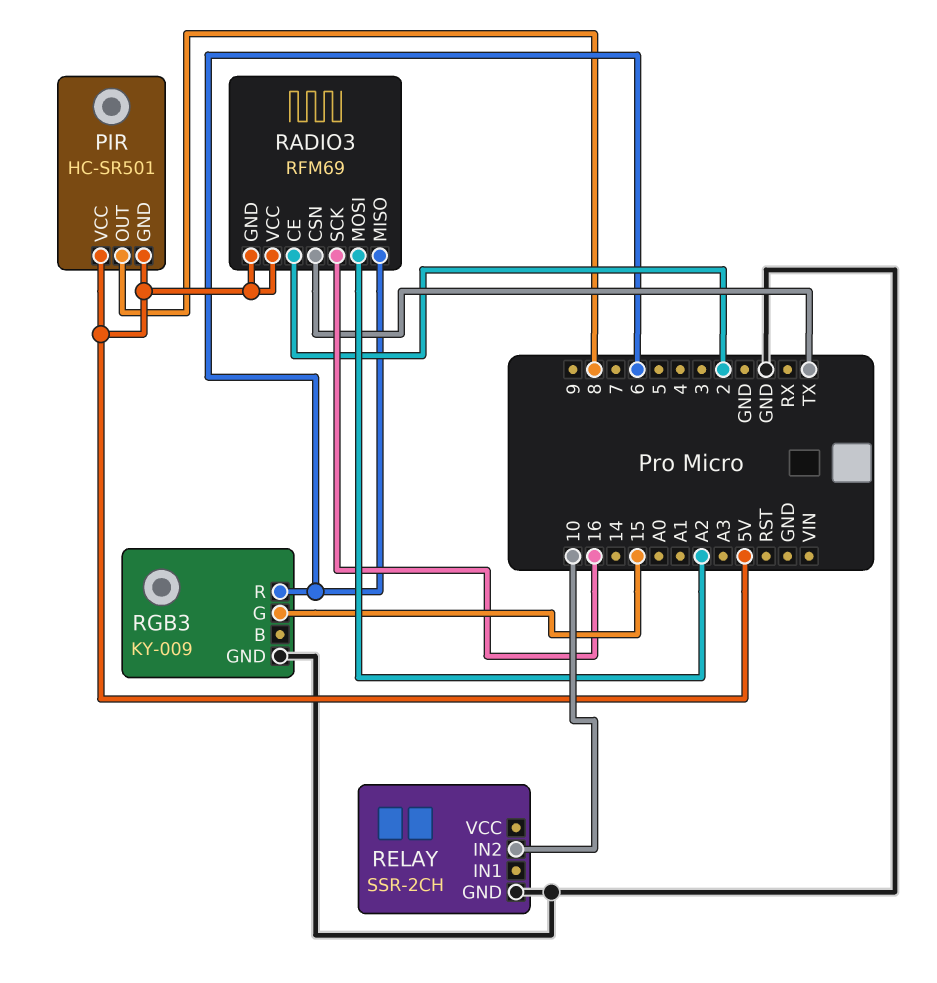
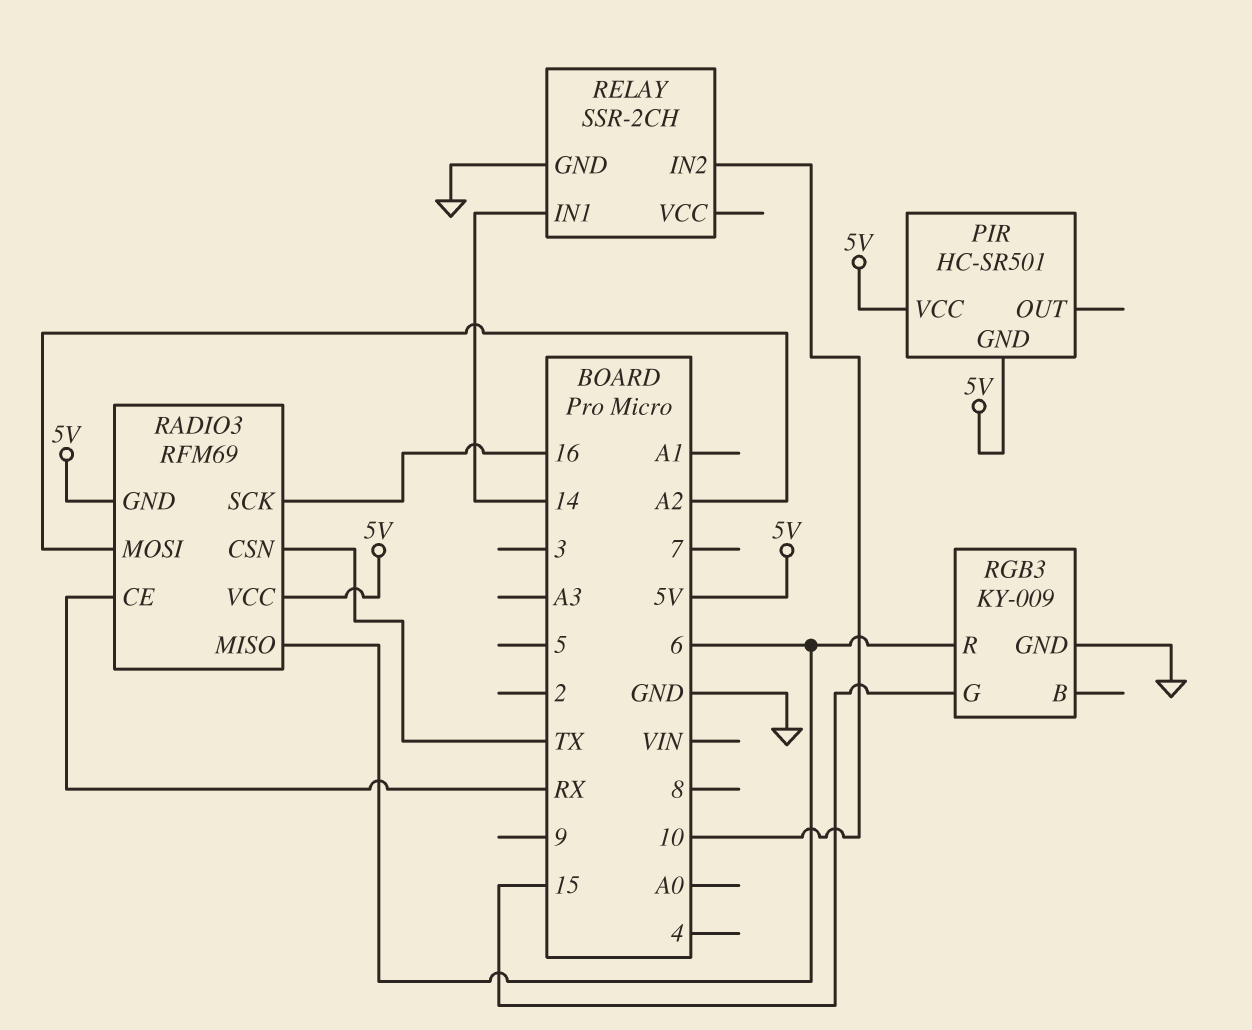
PIR pin OUT: 8 -> none
RADIO3 pin CE: 2 -> RX
RELAY pin IN1: none -> 14

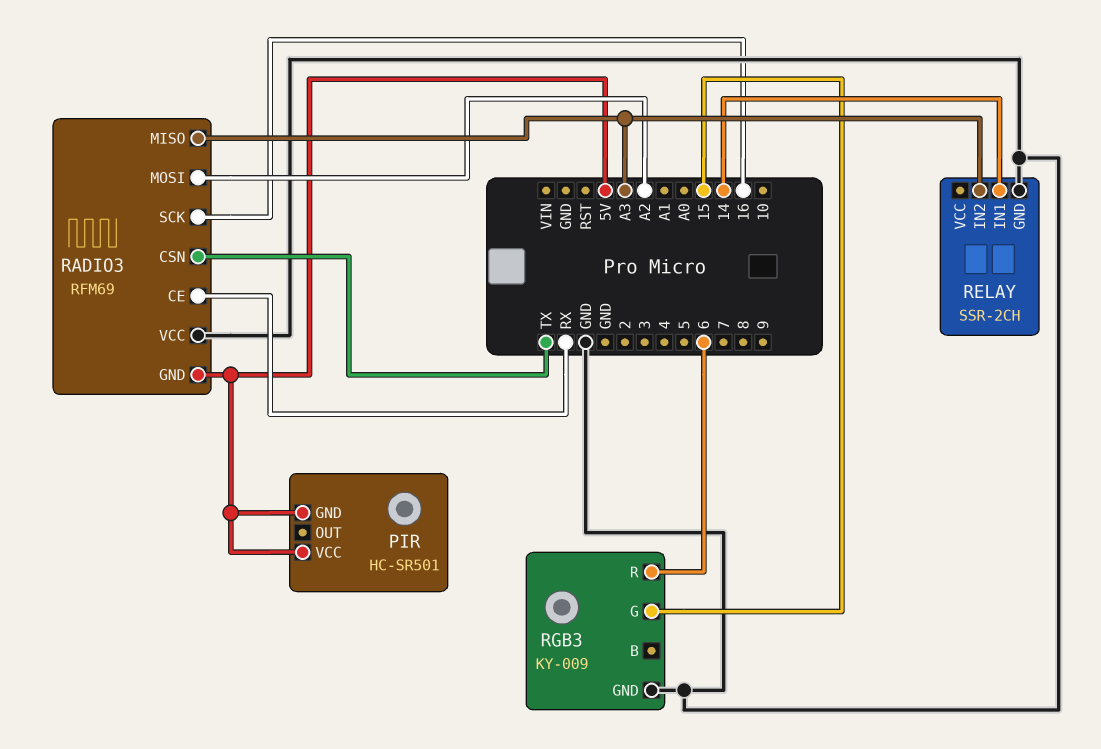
RADIO3 pin MISO: 6 -> A3
RADIO3 pin VCC: 5V -> GND
RELAY pin IN2: 10 -> A3

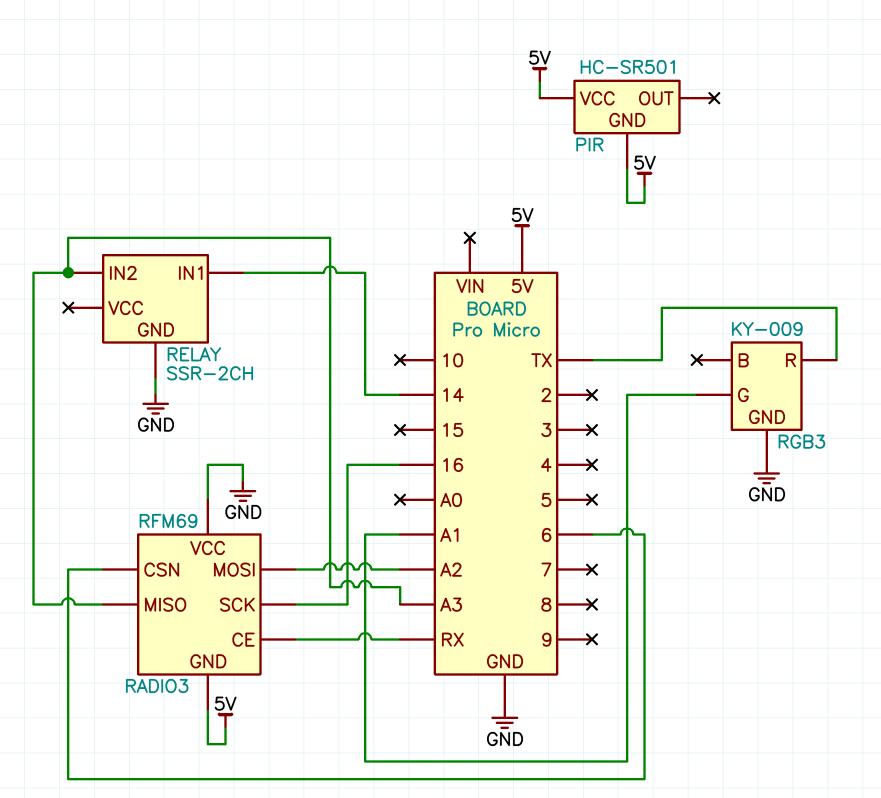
RADIO3 pin CSN: TX -> 6
RGB3 pin G: 15 -> A1
RGB3 pin R: 6 -> TX

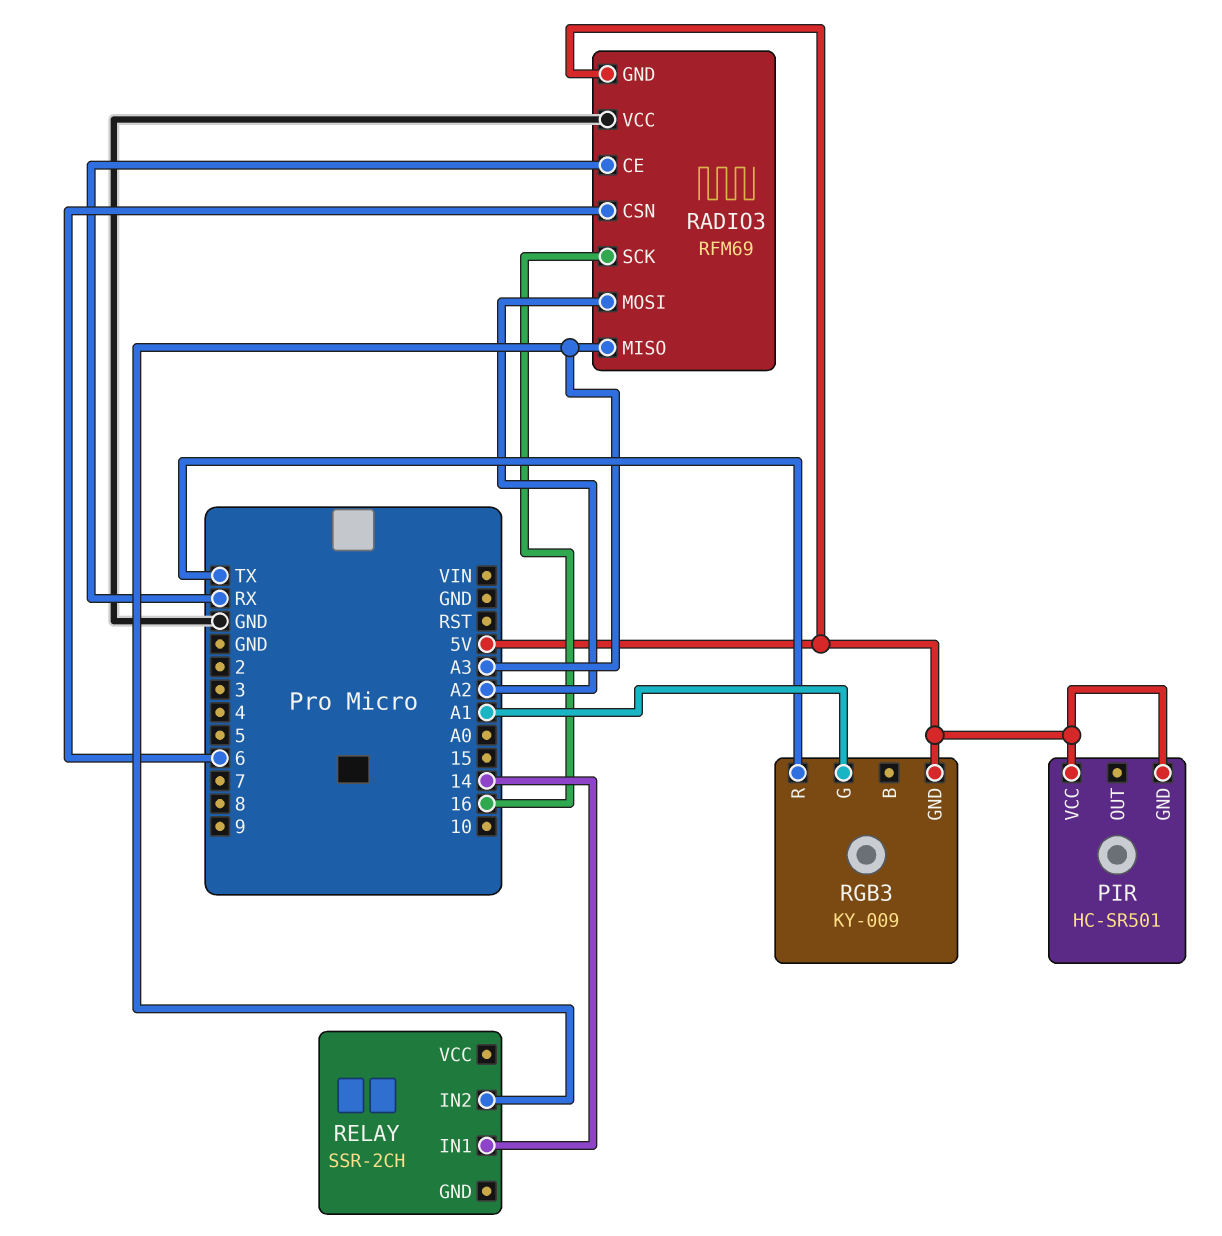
RELAY pin GND: GND -> none
RGB3 pin GND: GND -> 5V

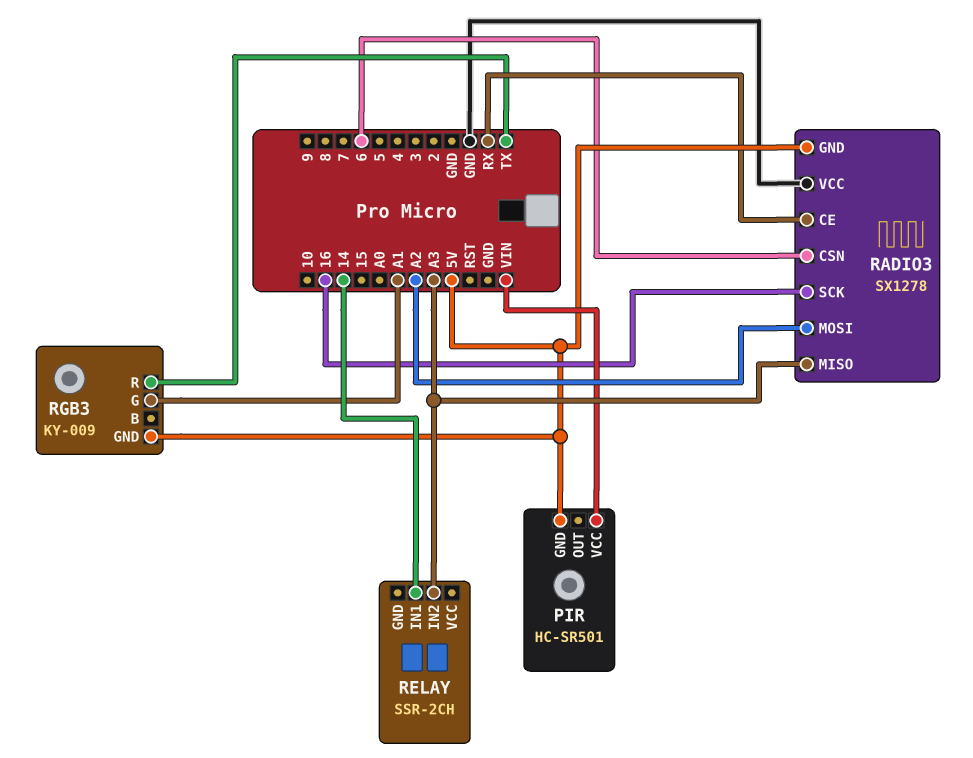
PIR pin VCC: 5V -> VIN
RADIO3: RFM69 -> SX1278

